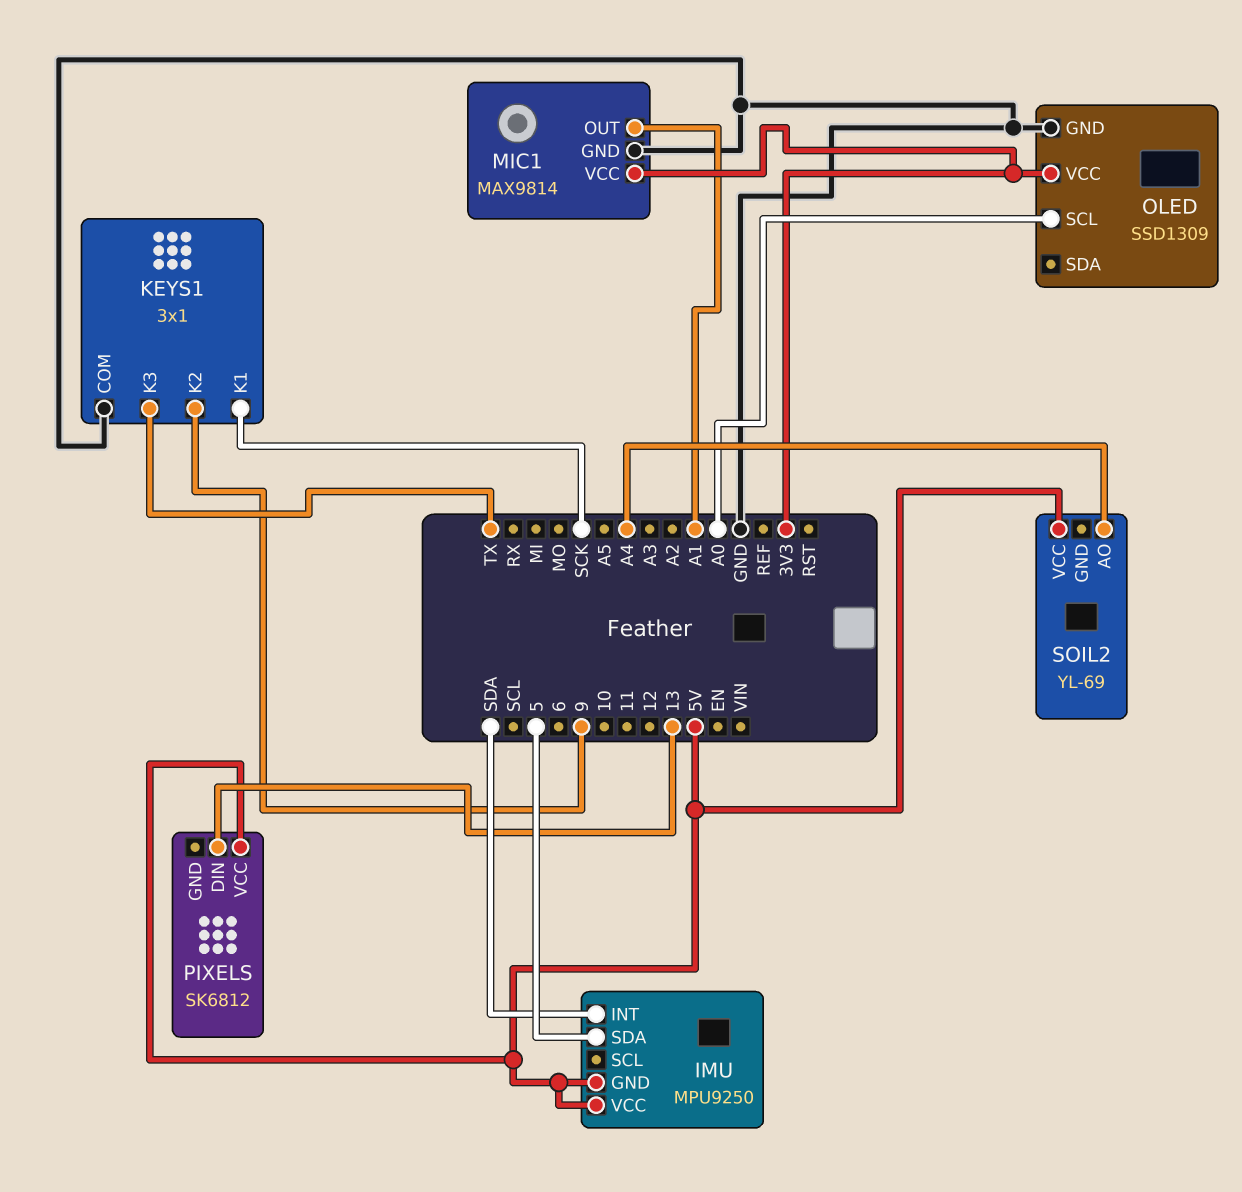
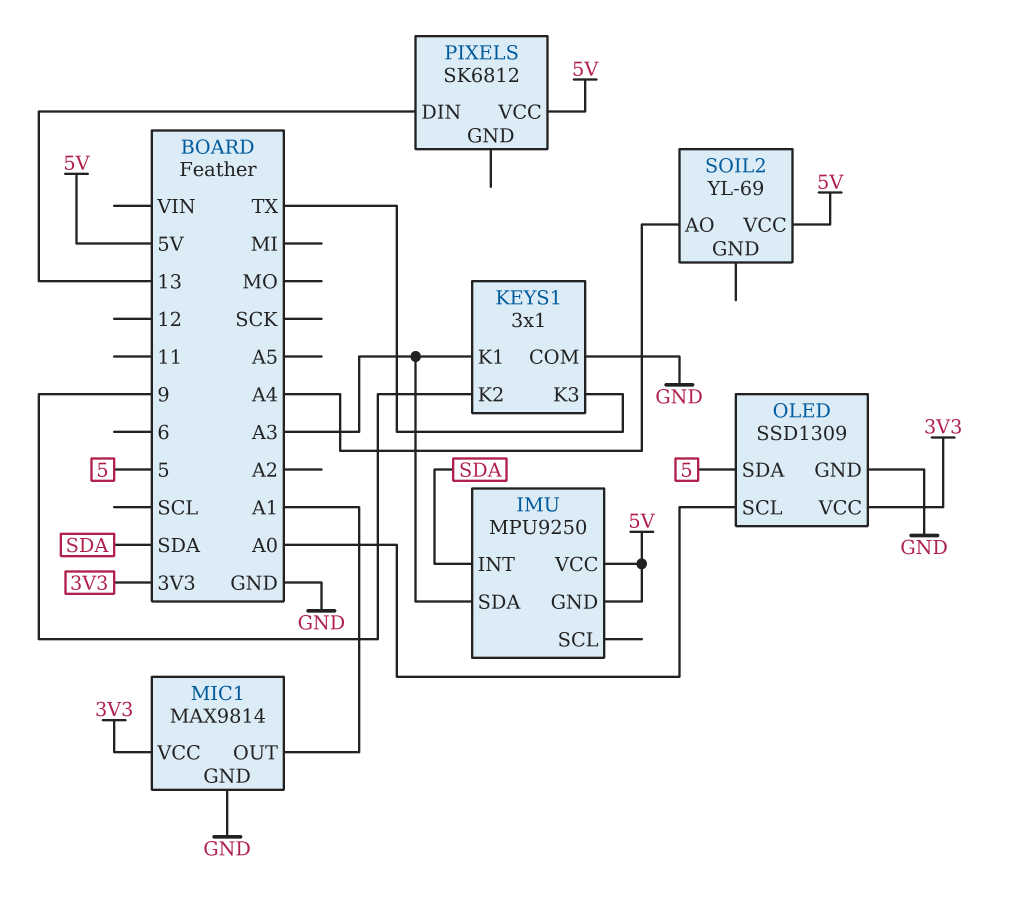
IMU pin SDA: 5 -> A3
KEYS1 pin K1: SCK -> A3
OLED pin SDA: none -> 5

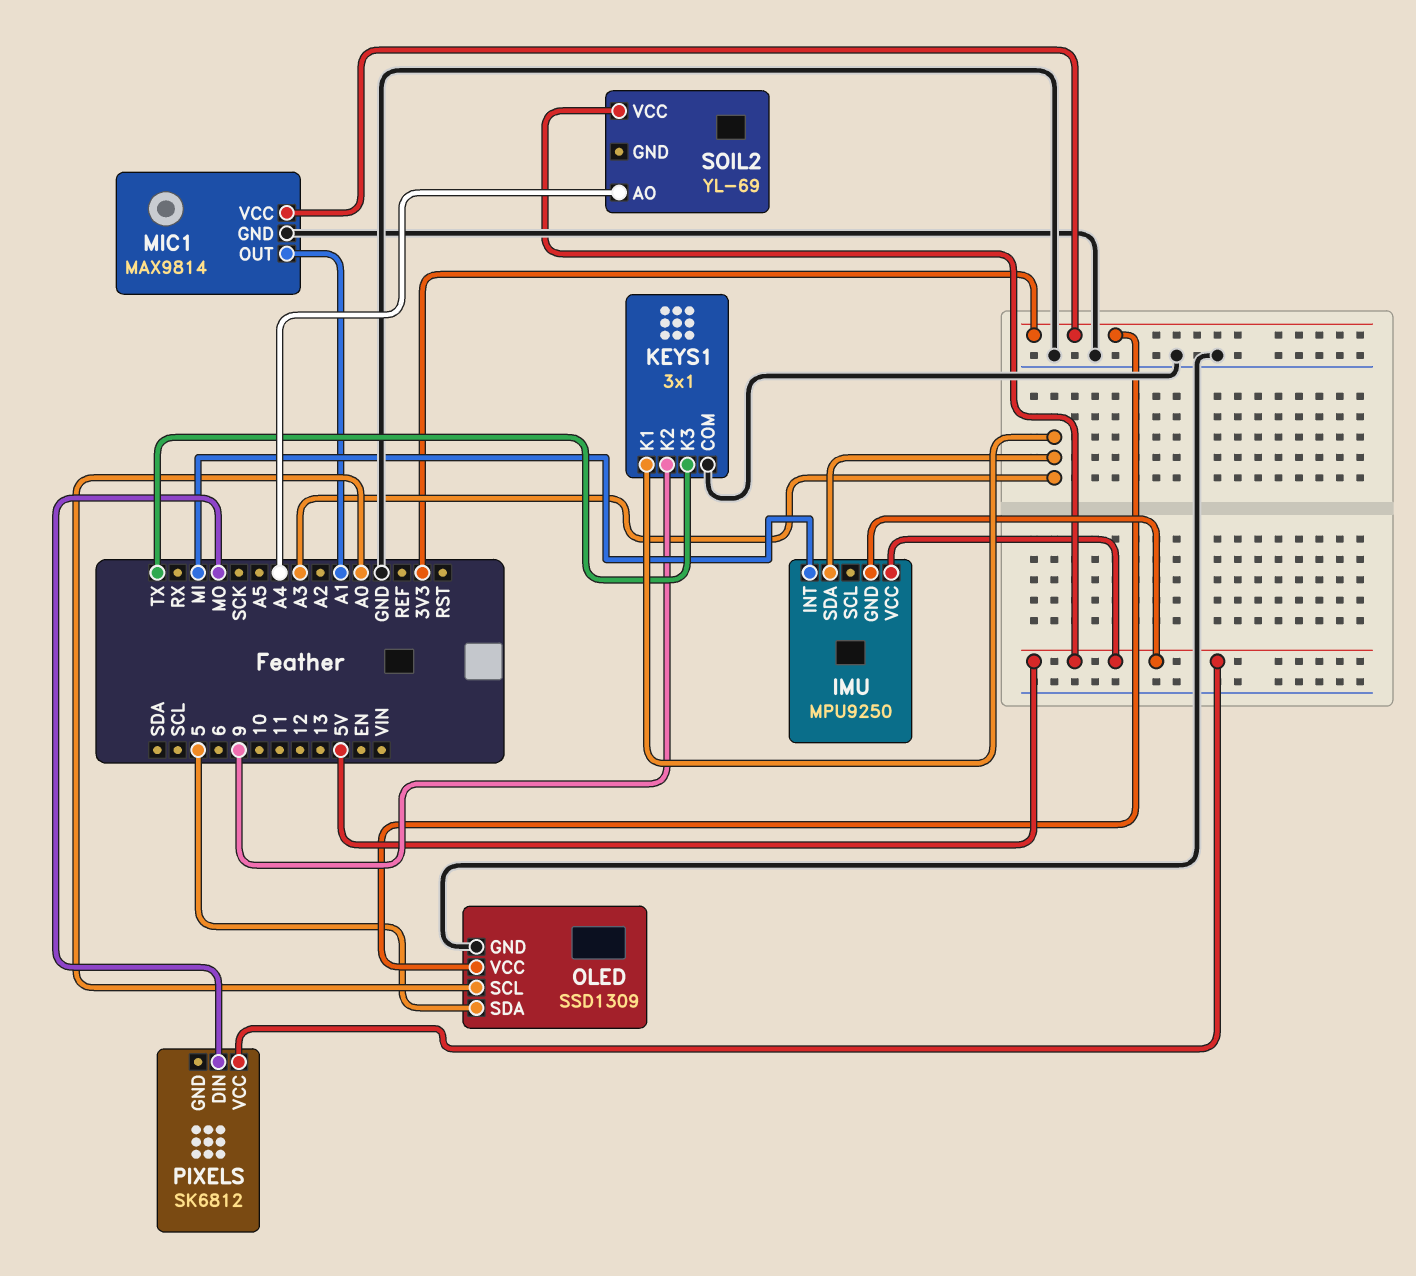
IMU pin INT: SDA -> MI
PIXELS pin DIN: 13 -> MO

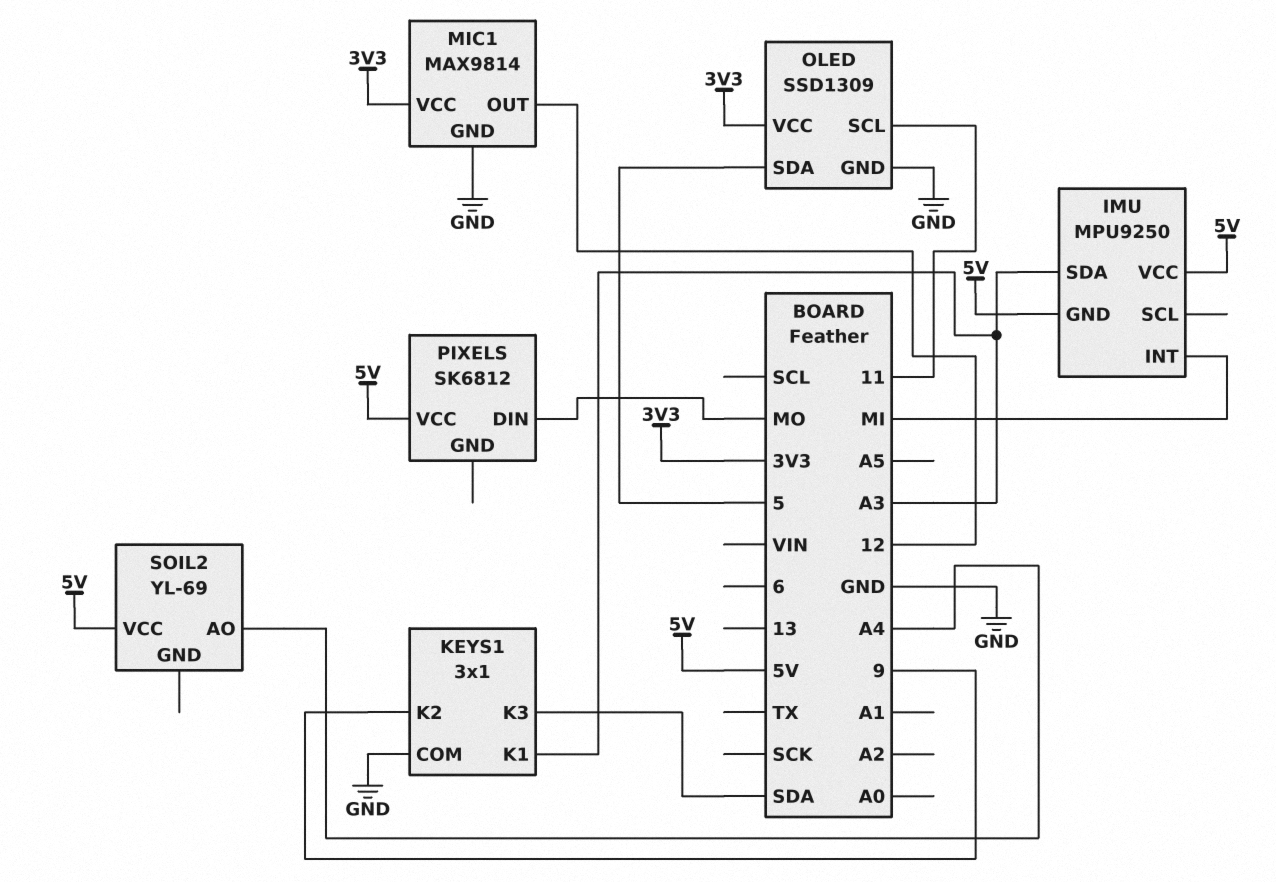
KEYS1 pin K3: TX -> SDA
MIC1 pin OUT: A1 -> 12
OLED pin SCL: A0 -> 11

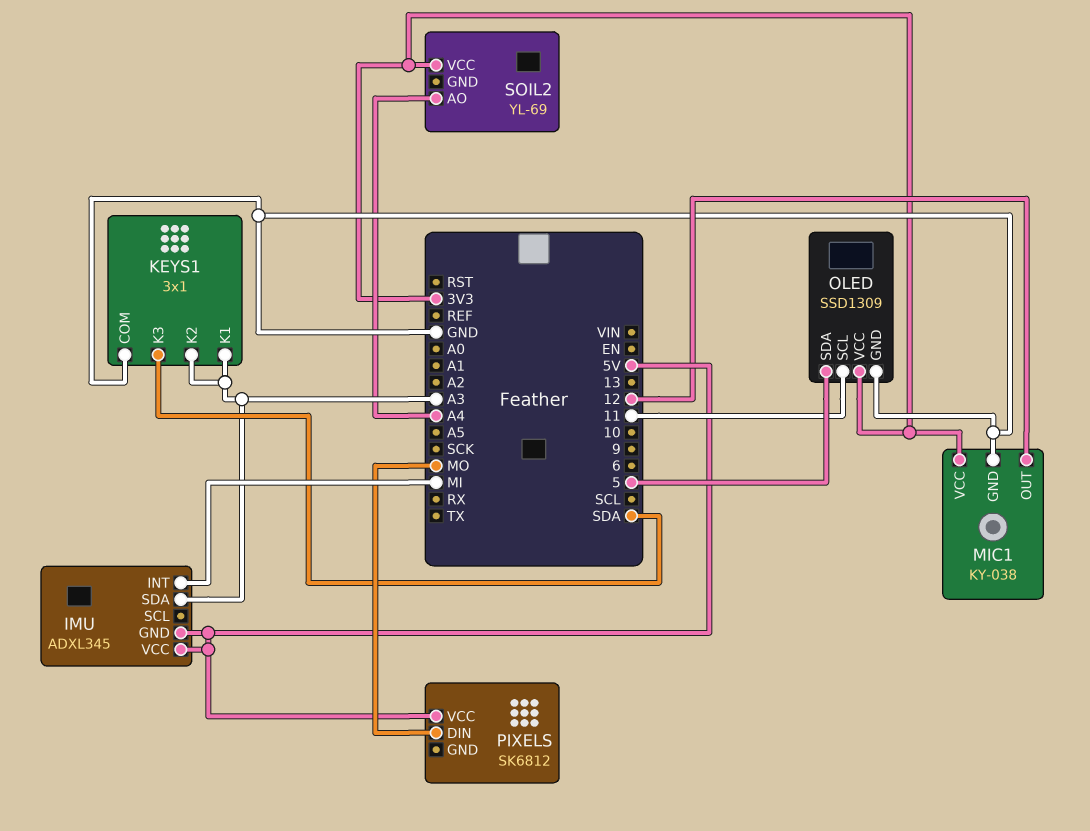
IMU: MPU9250 -> ADXL345
KEYS1 pin K2: 9 -> A3
MIC1: MAX9814 -> KY-038
SOIL2 pin VCC: 5V -> 3V3

